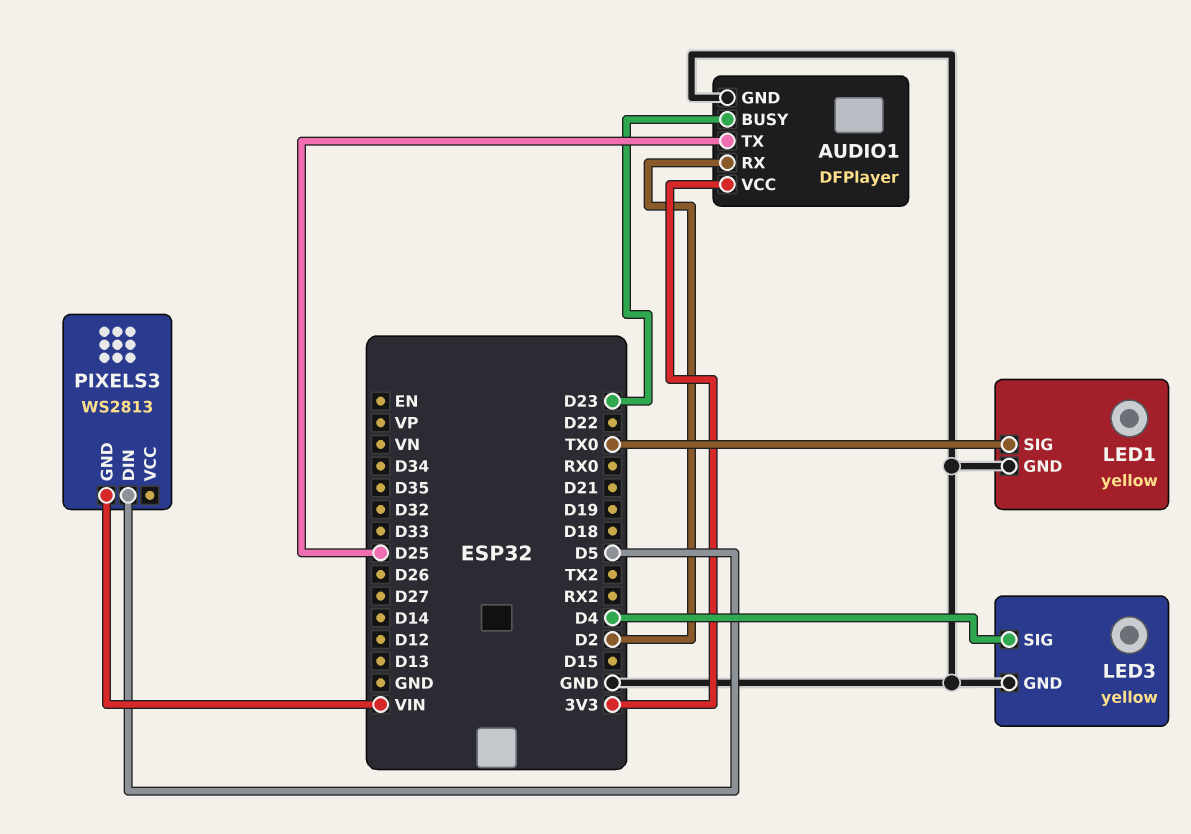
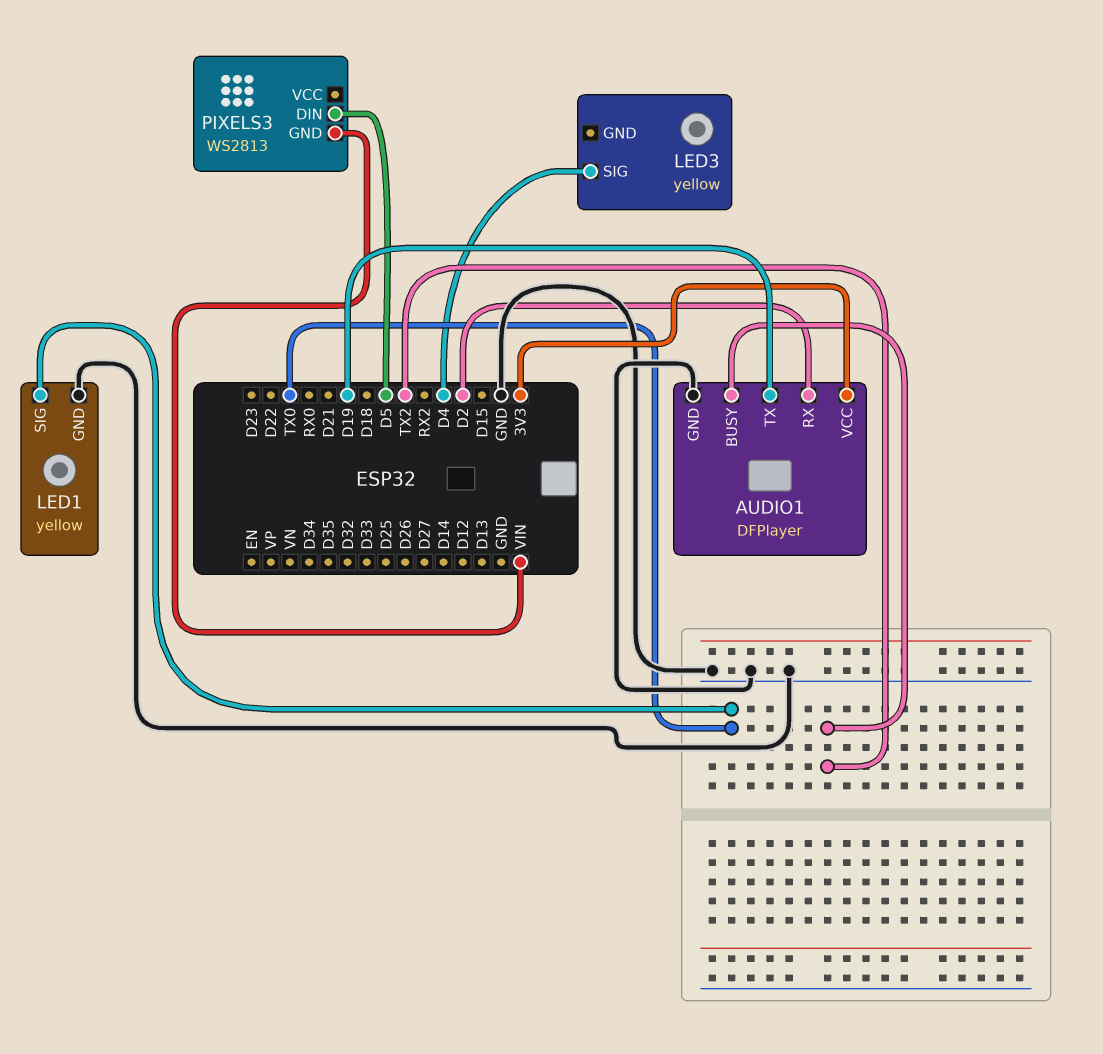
AUDIO1 pin BUSY: D23 -> TX2
AUDIO1 pin TX: D25 -> D19
LED3 pin GND: GND -> none

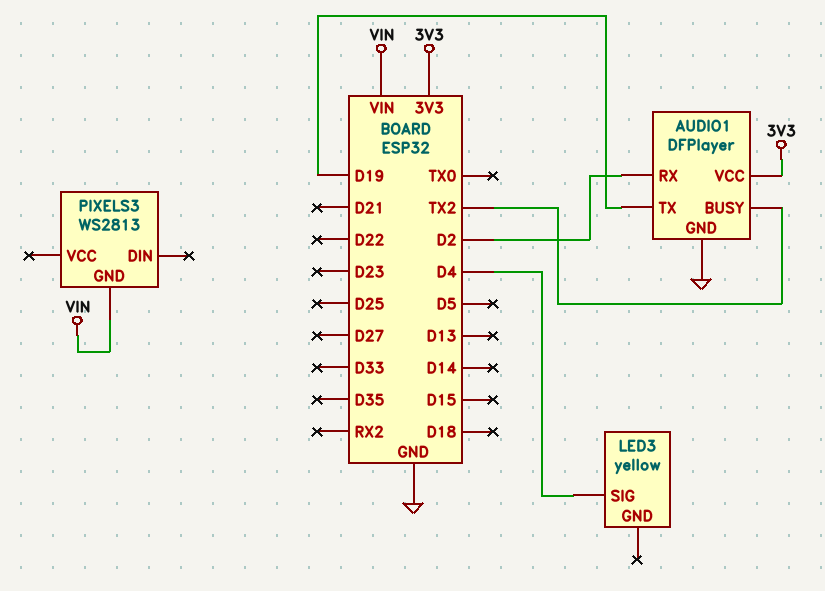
LED1: yellow -> none
LED1 pin GND: GND -> none
LED1 pin SIG: TX0 -> none
PIXELS3 pin DIN: D5 -> none

